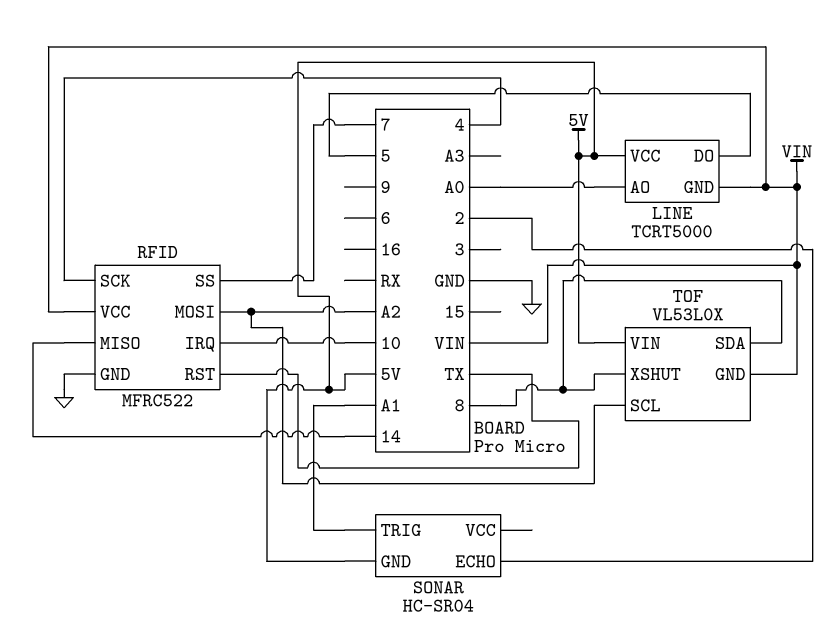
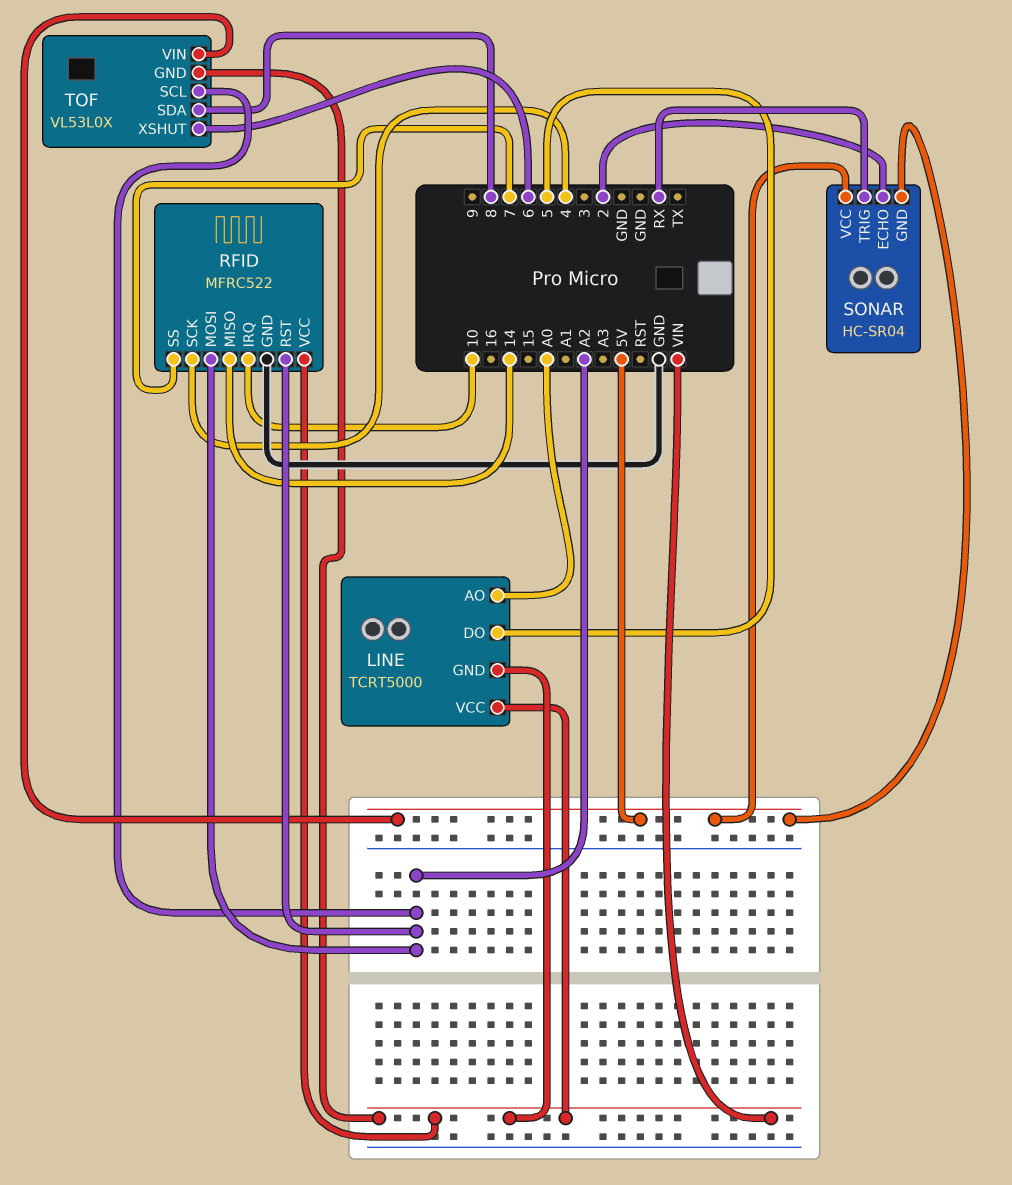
LINE pin VCC: 5V -> VIN
RFID pin RST: TX -> A2
SONAR pin TRIG: A1 -> RX
SONAR pin VCC: none -> 5V
TOF pin XSHUT: 8 -> 6

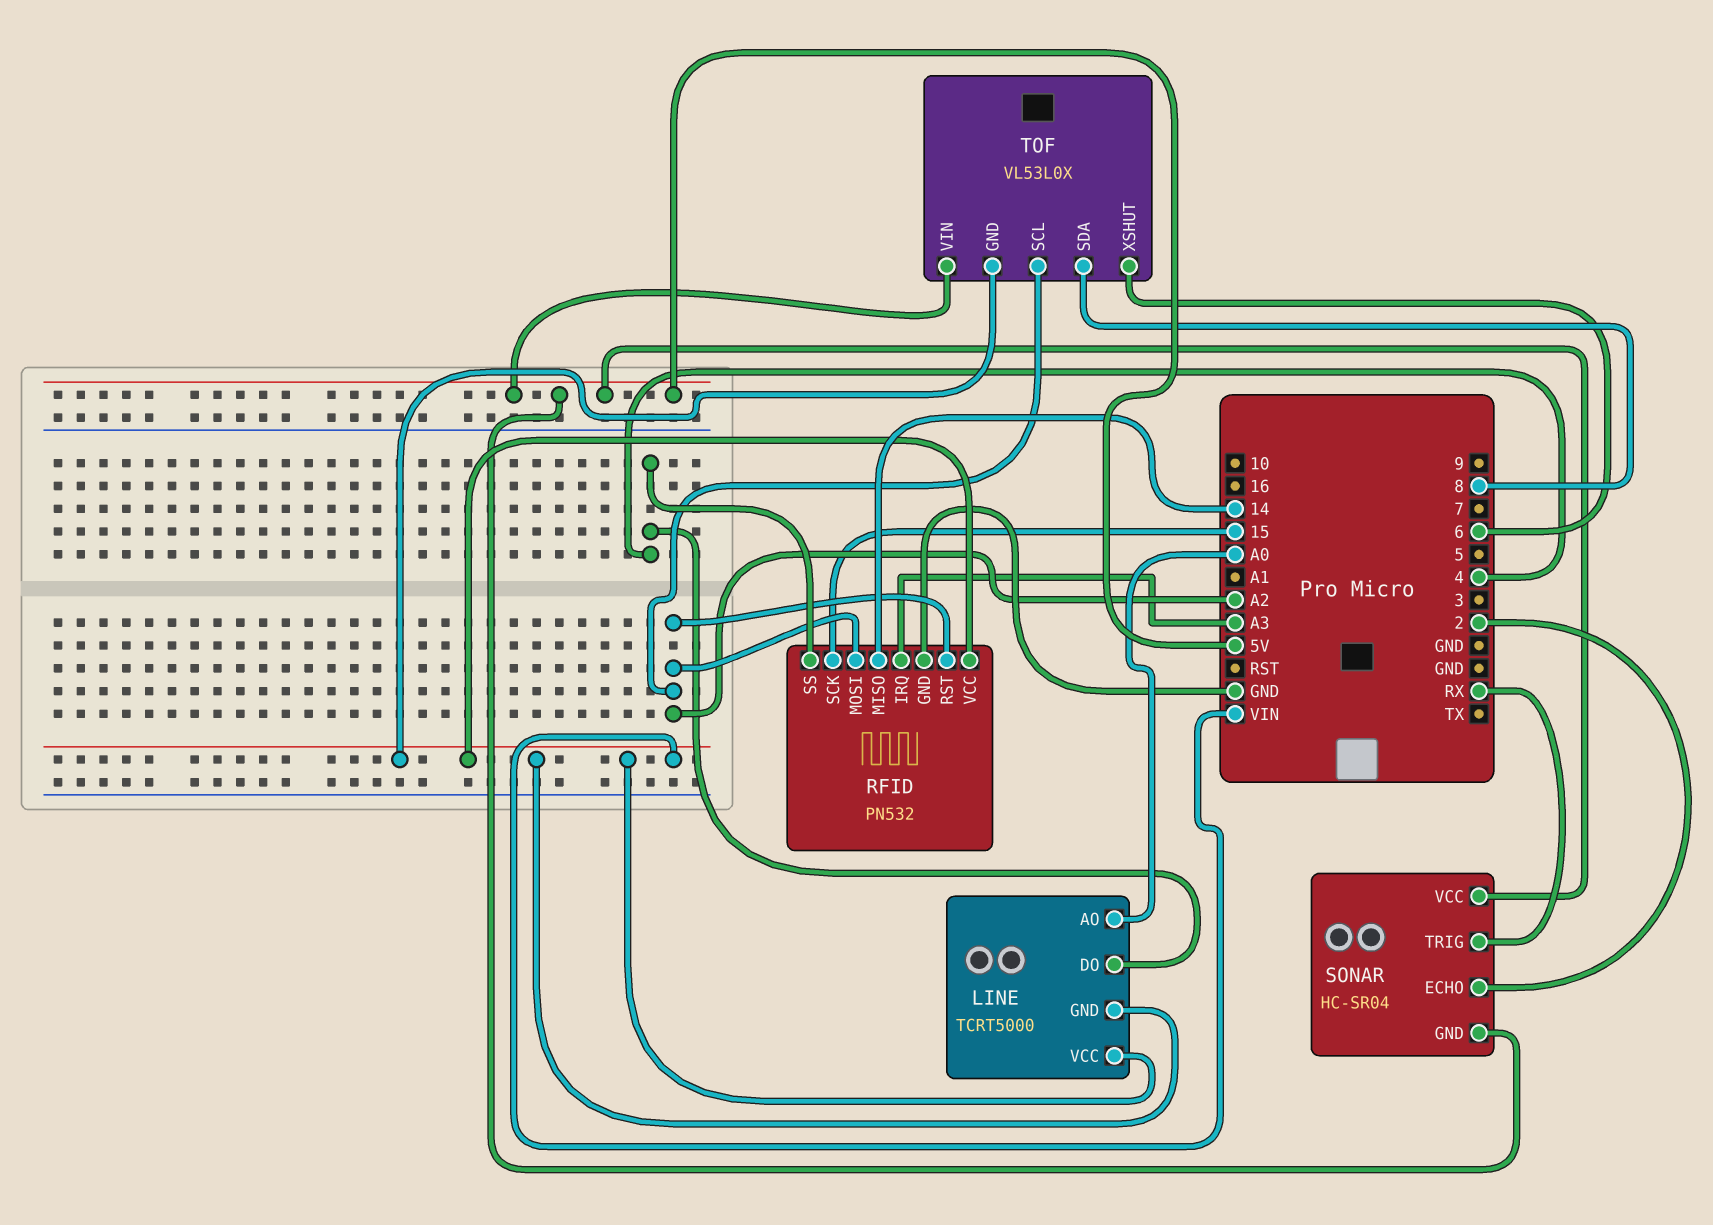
LINE pin DO: 5 -> 4
RFID: MFRC522 -> PN532
RFID pin IRQ: 10 -> A3
RFID pin SCK: 4 -> 15
RFID pin SS: 7 -> 4

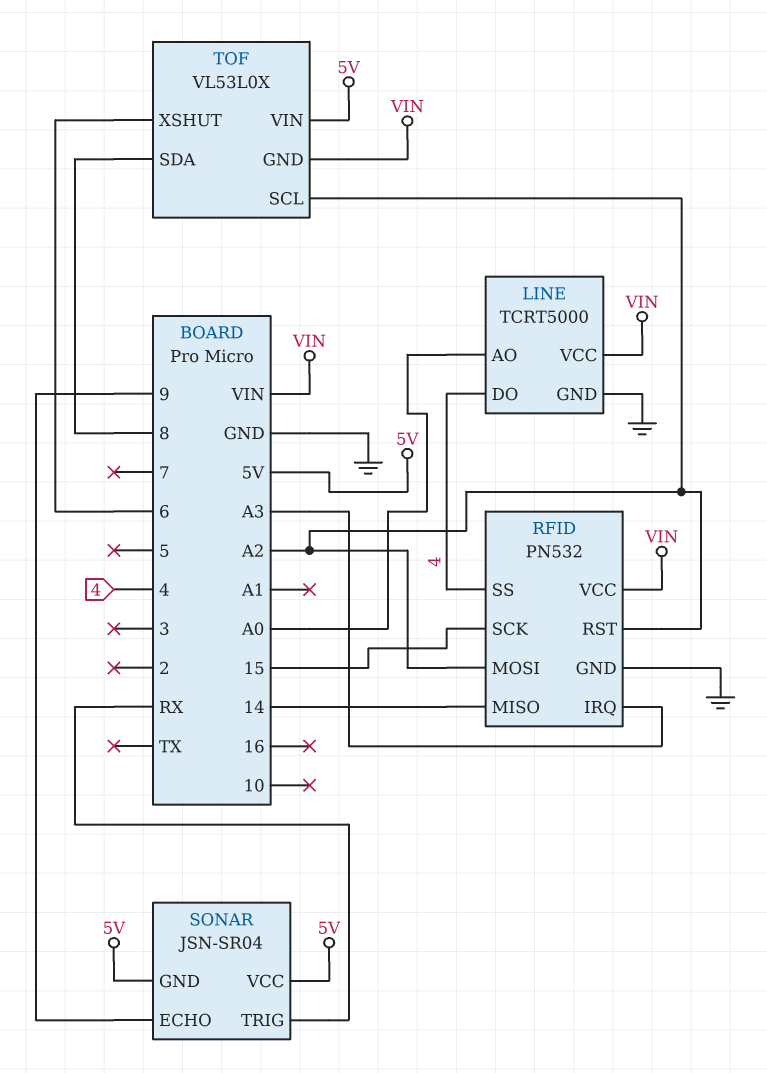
LINE pin GND: VIN -> GND
SONAR: HC-SR04 -> JSN-SR04
SONAR pin ECHO: 2 -> 9

